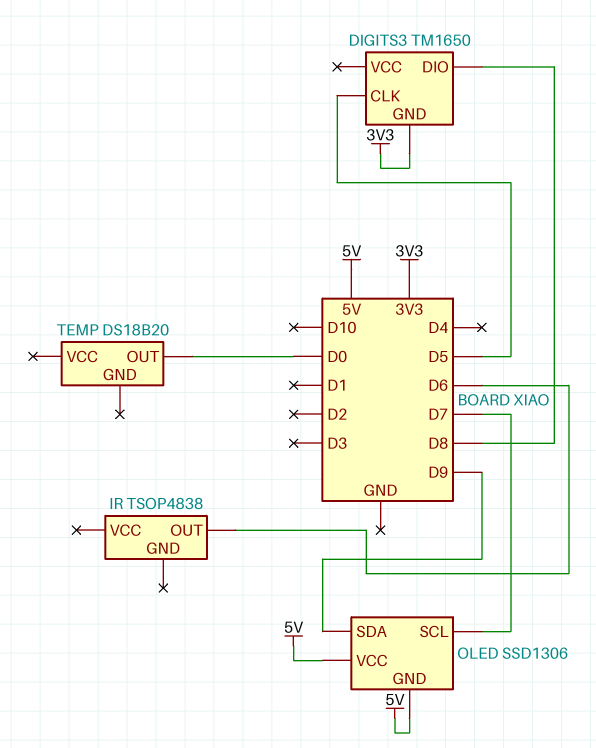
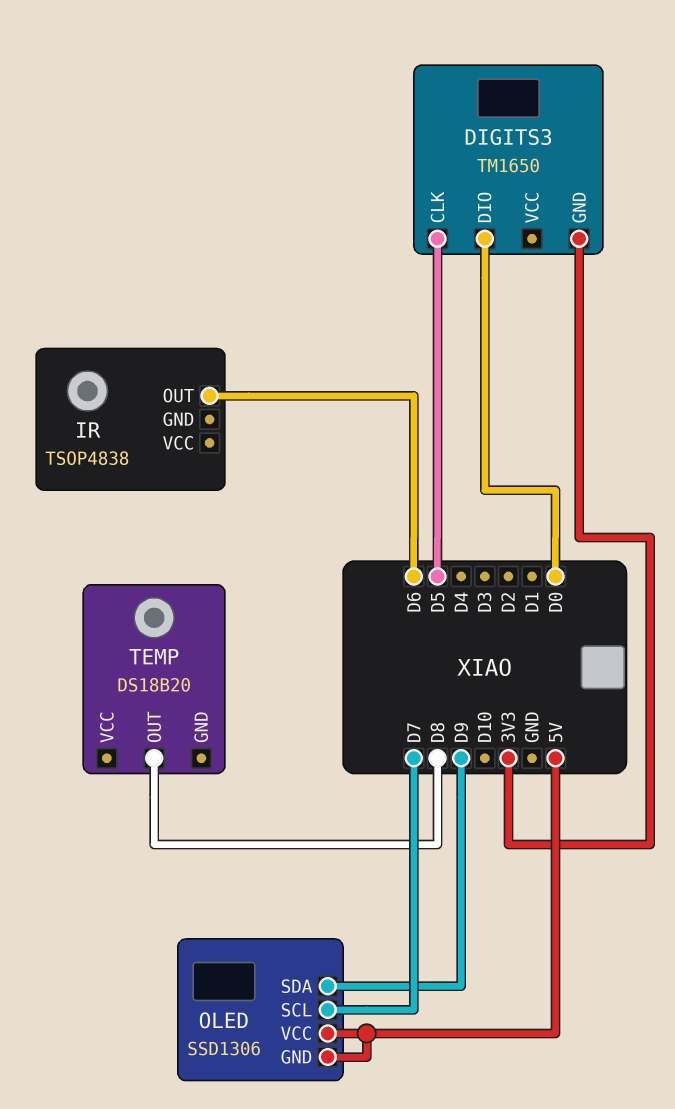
DIGITS3 pin DIO: D8 -> D0
TEMP pin OUT: D0 -> D8

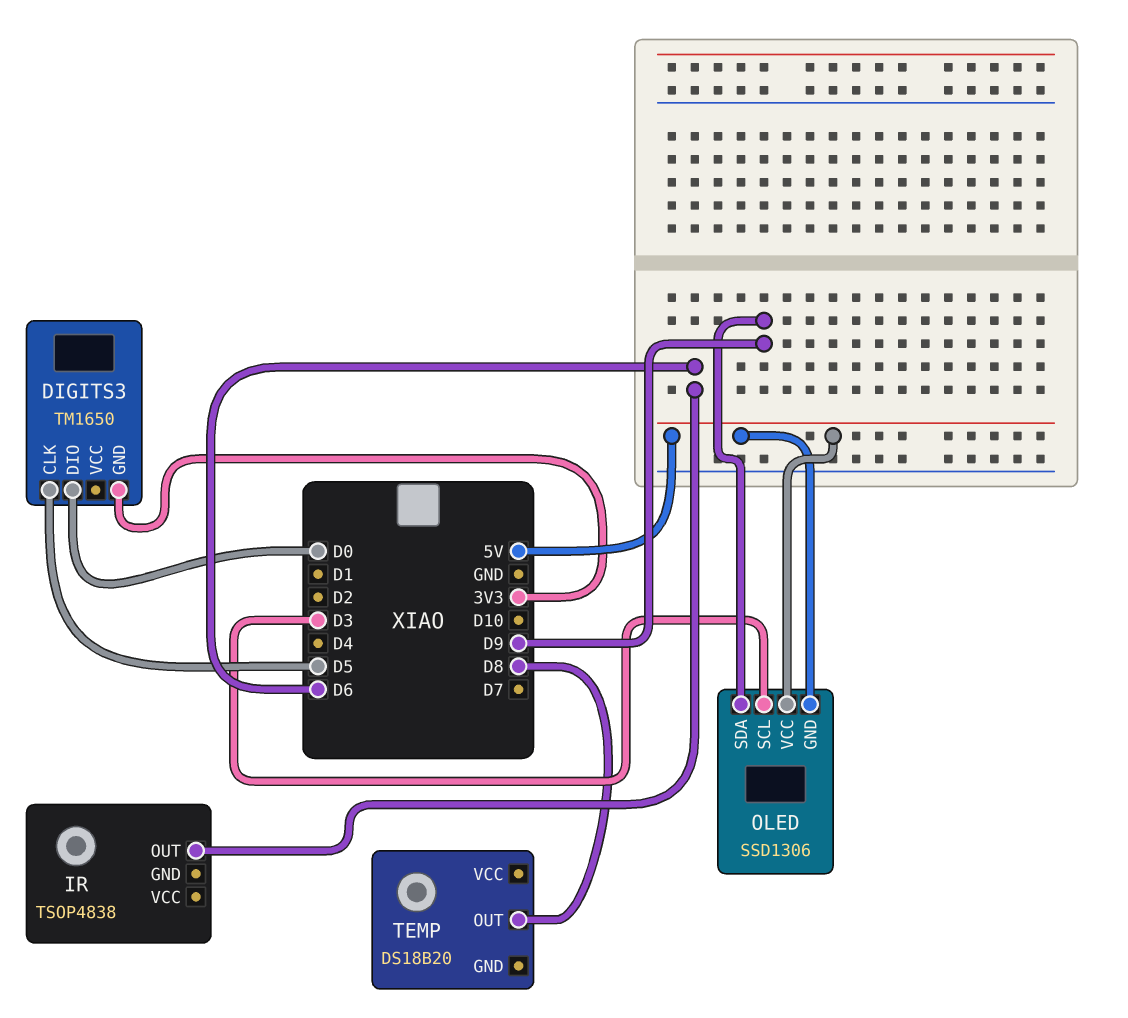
OLED pin SCL: D7 -> D3

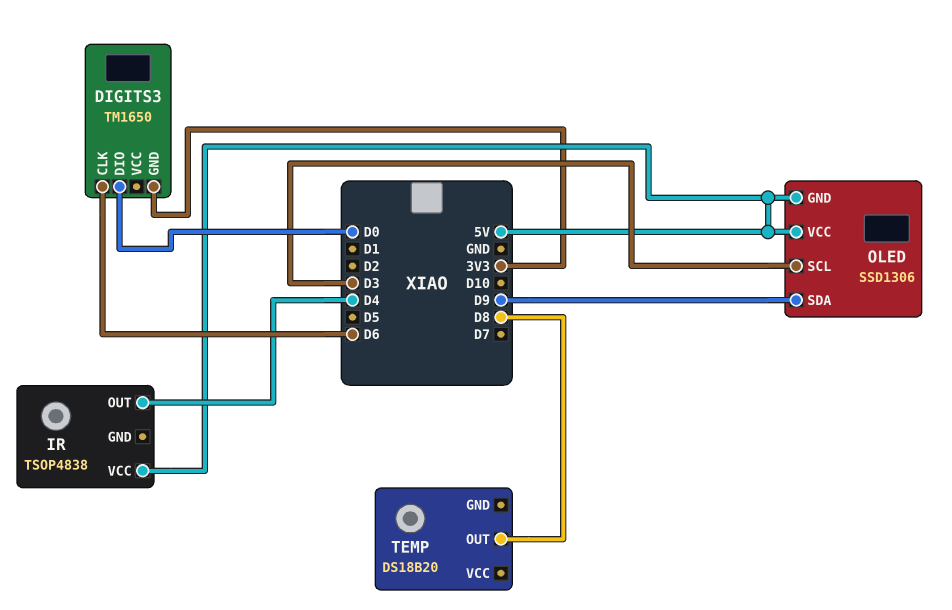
DIGITS3 pin CLK: D5 -> D6
IR pin OUT: D6 -> D4
IR pin VCC: none -> 5V

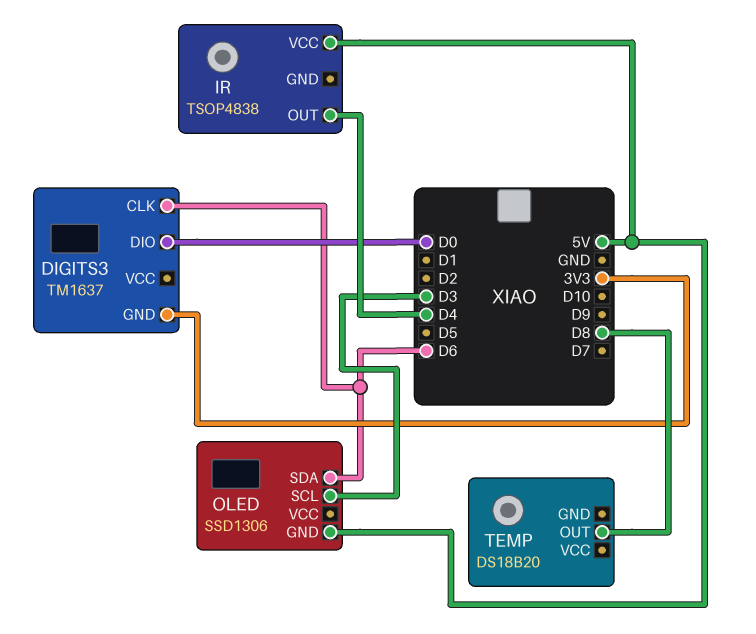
DIGITS3: TM1650 -> TM1637
OLED pin SDA: D9 -> D6
OLED pin VCC: 5V -> none

